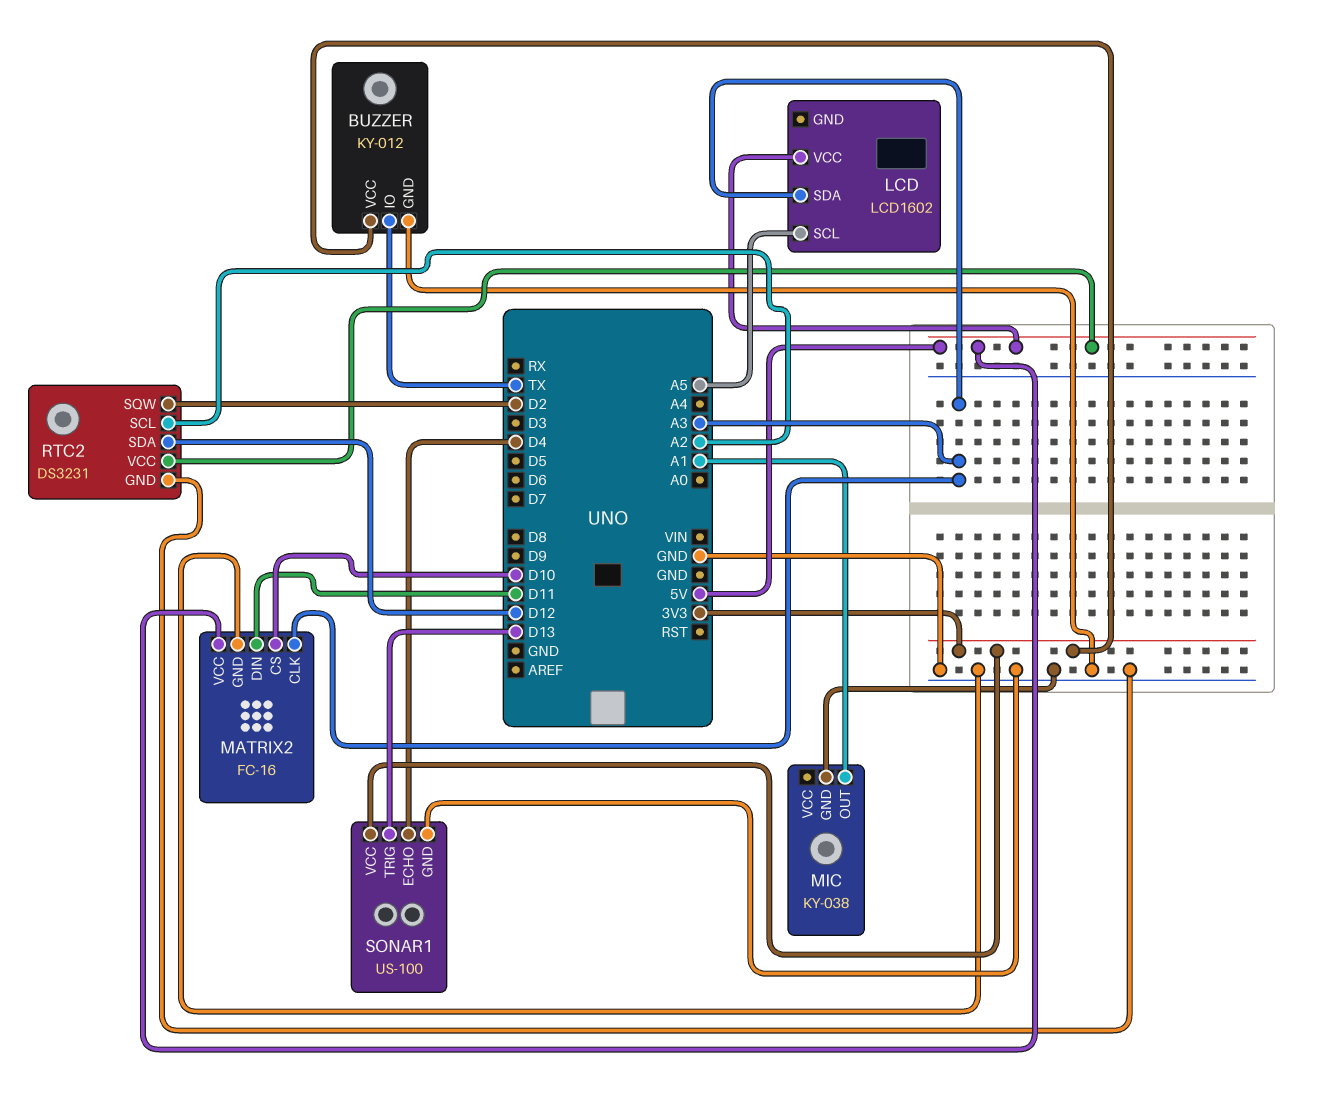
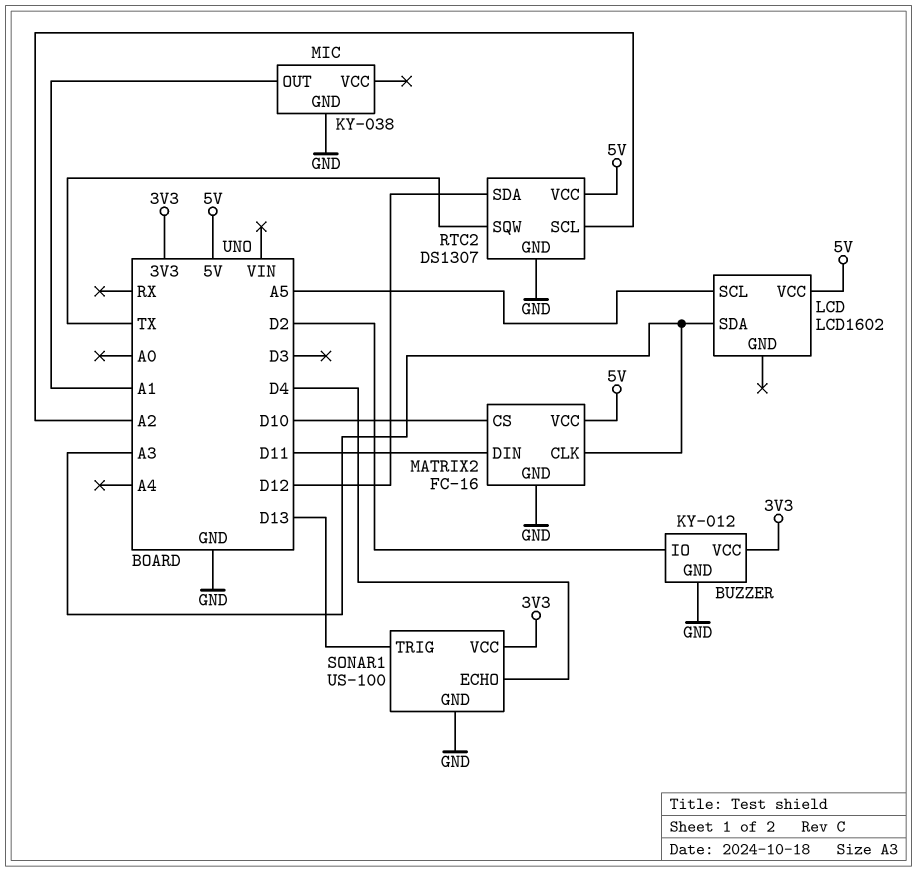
BUZZER pin IO: TX -> D2
RTC2: DS3231 -> DS1307
RTC2 pin SQW: D2 -> TX

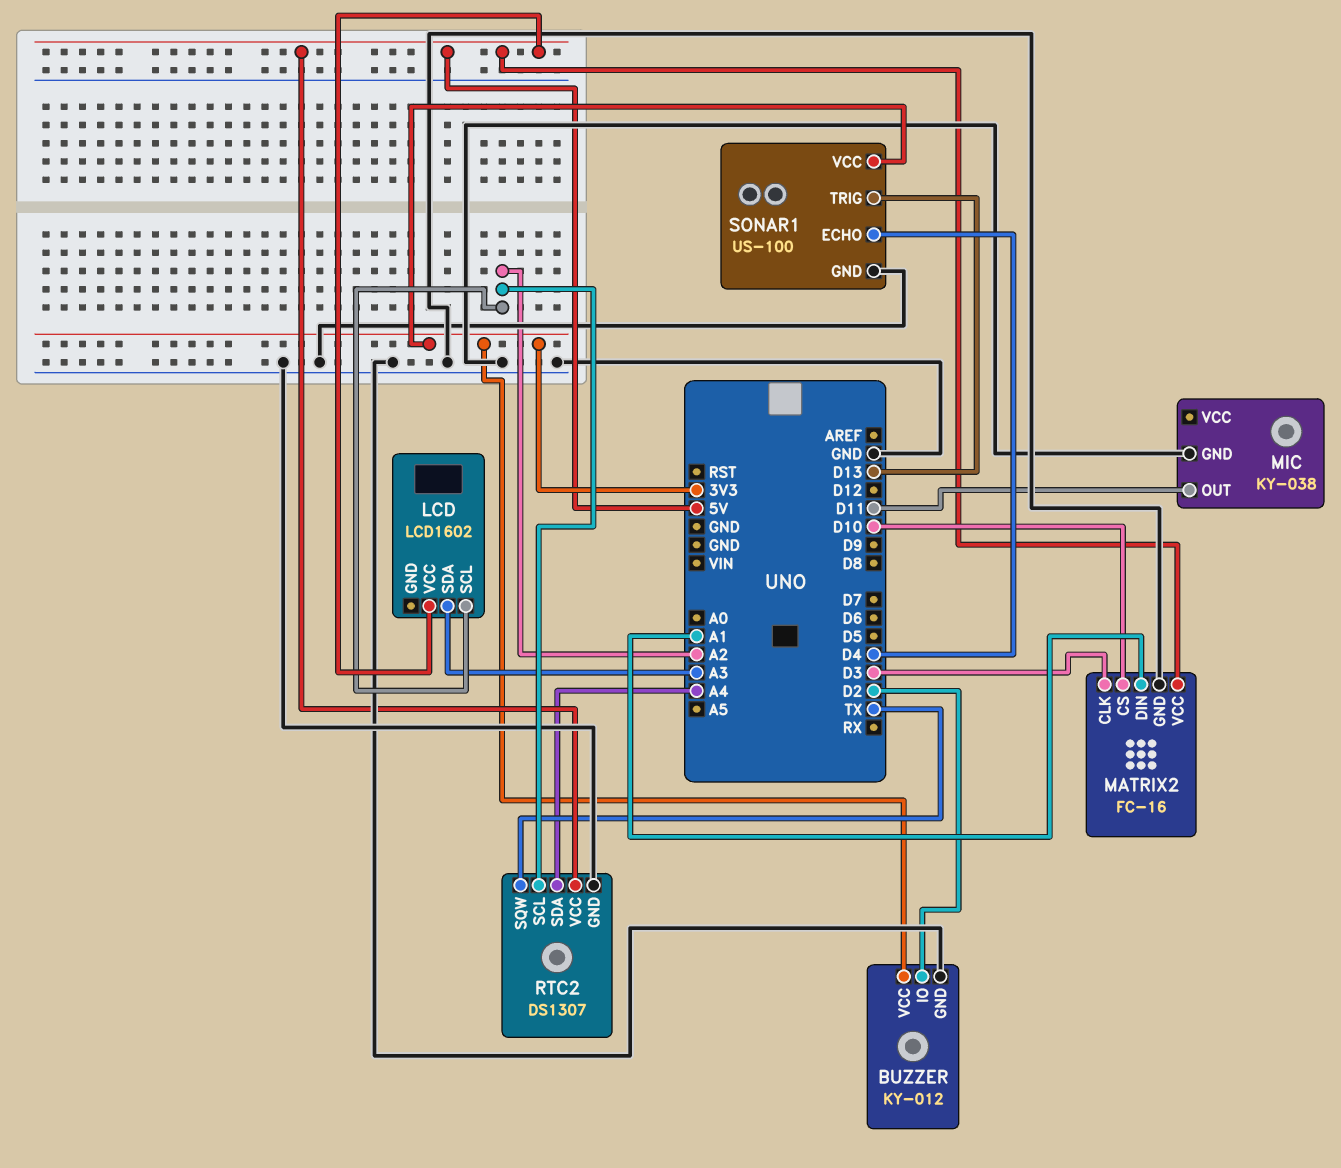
LCD pin SCL: A5 -> A2
MATRIX2 pin CLK: A3 -> D3
MATRIX2 pin DIN: D11 -> A1
MIC pin OUT: A1 -> D11
RTC2 pin SDA: D12 -> A4

